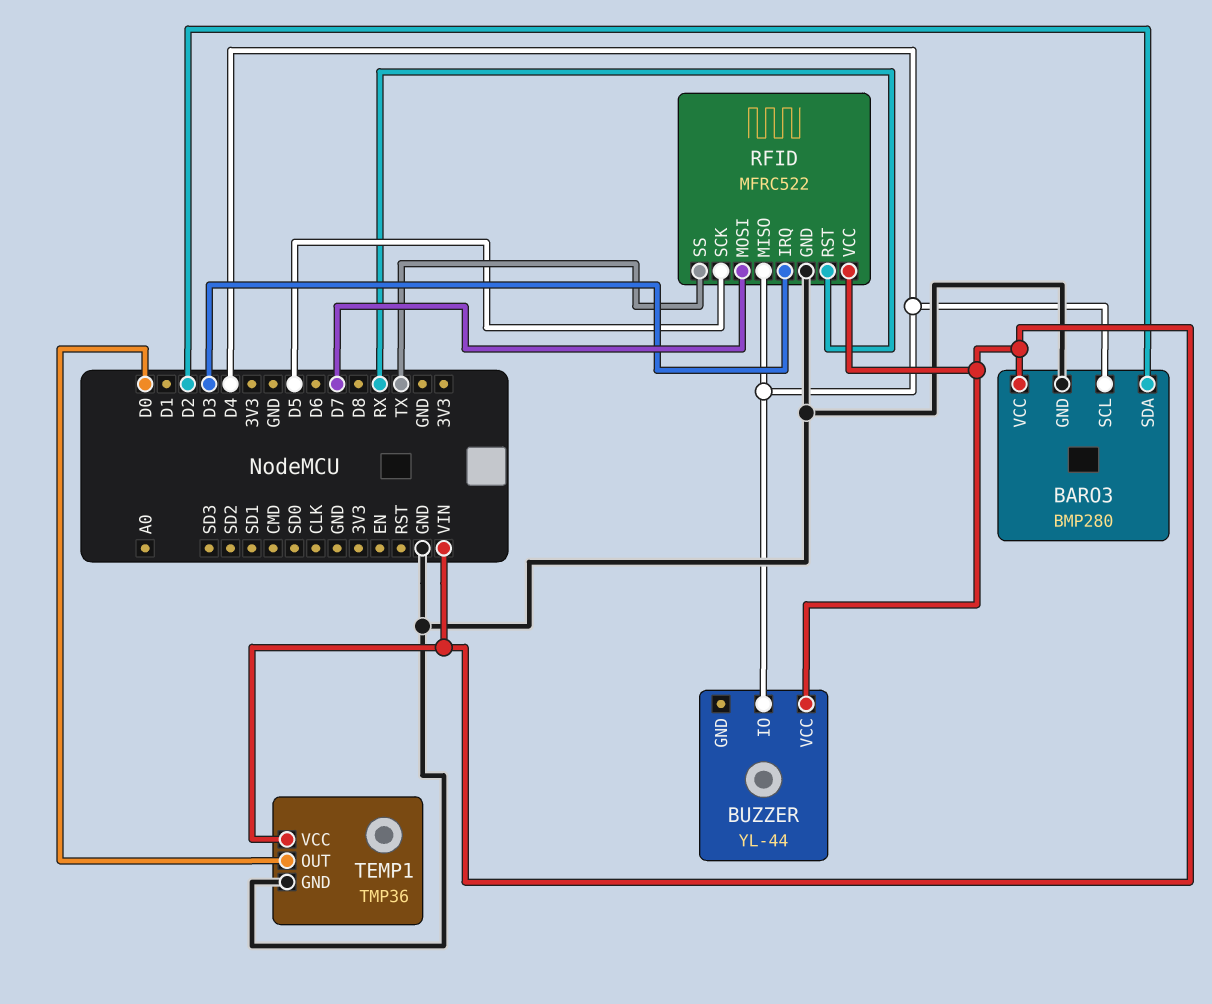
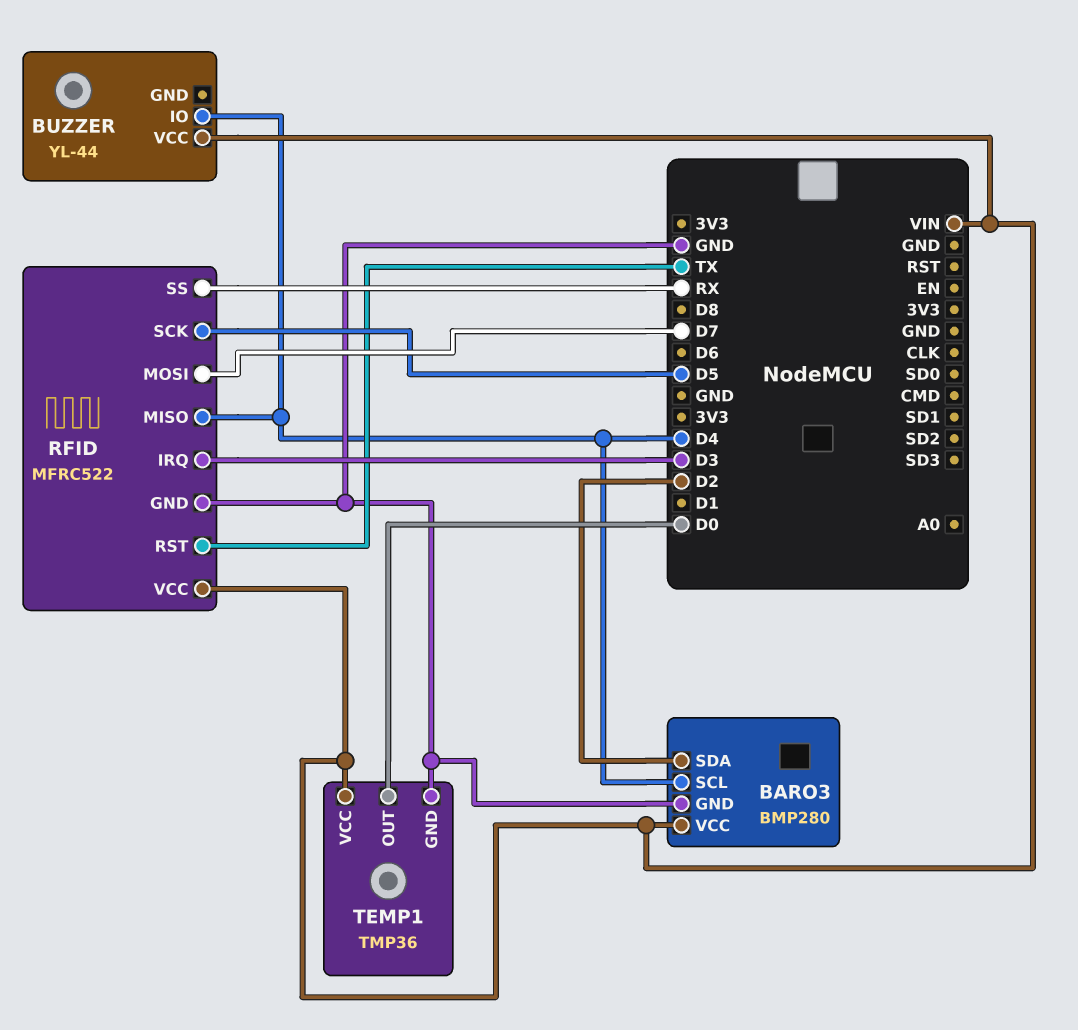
RFID pin RST: RX -> TX
RFID pin SS: TX -> RX

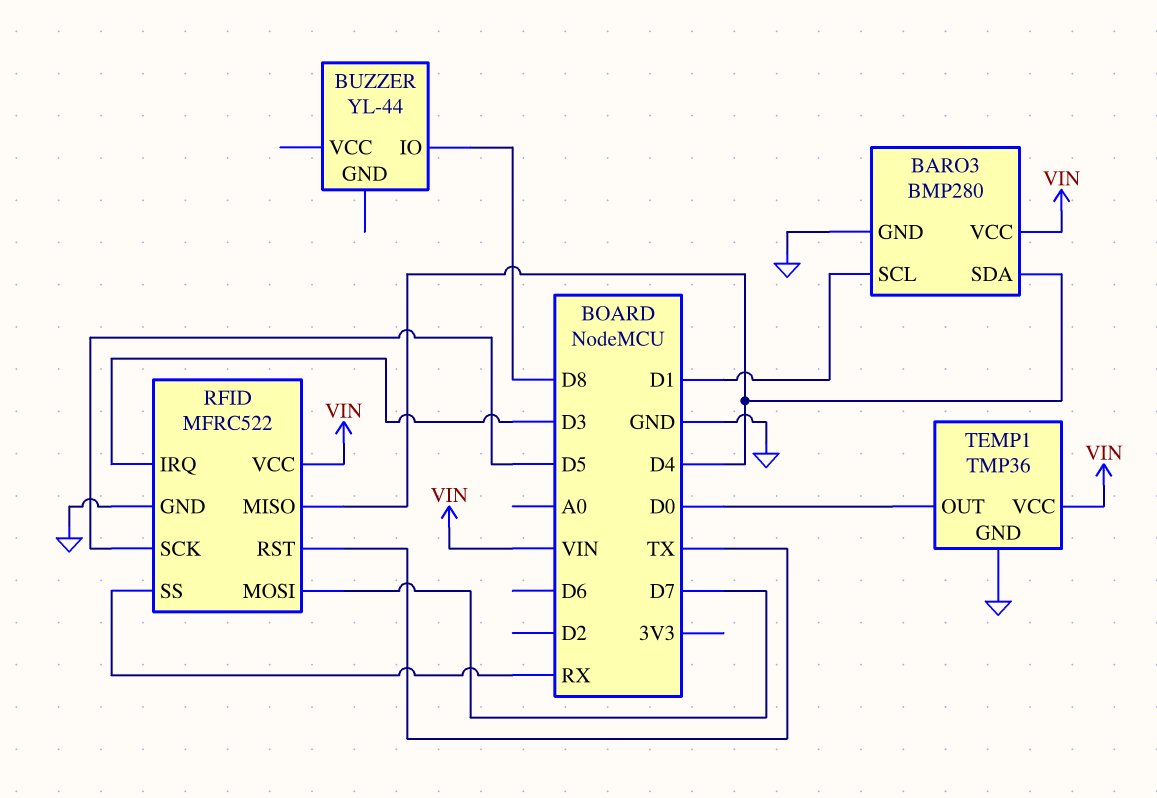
BARO3 pin SCL: D4 -> D1
BARO3 pin SDA: D2 -> D4
BUZZER pin IO: D4 -> D8
BUZZER pin VCC: VIN -> none

